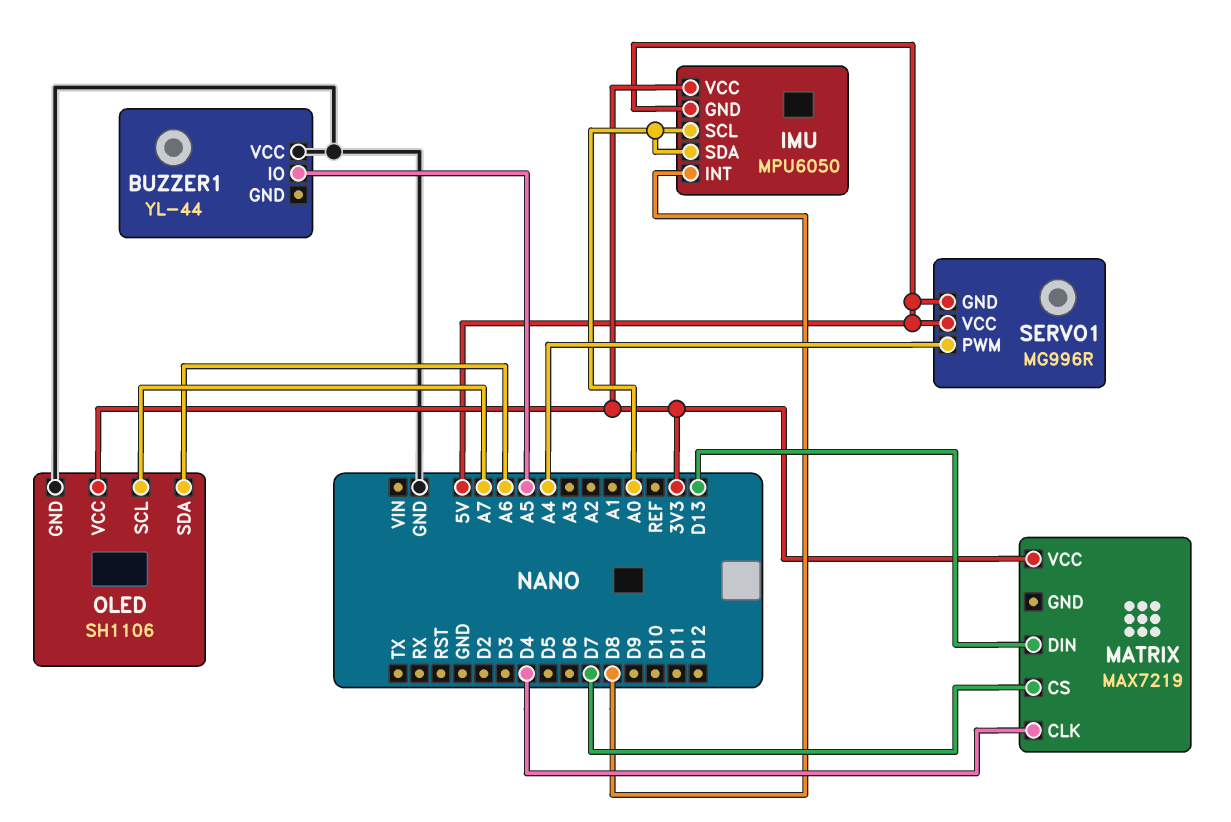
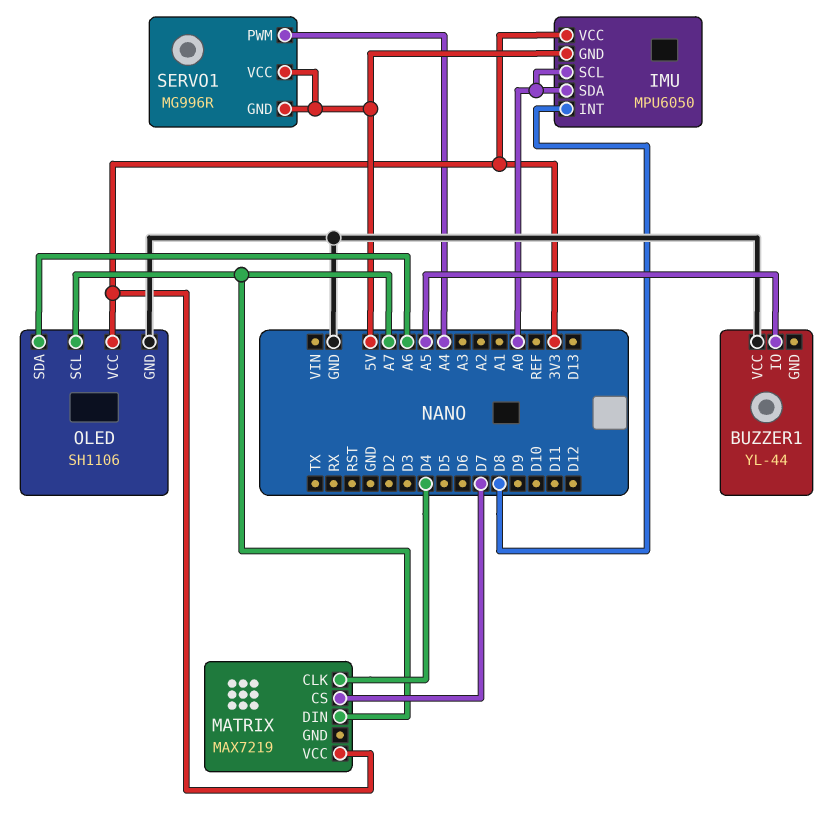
MATRIX pin DIN: D13 -> A7

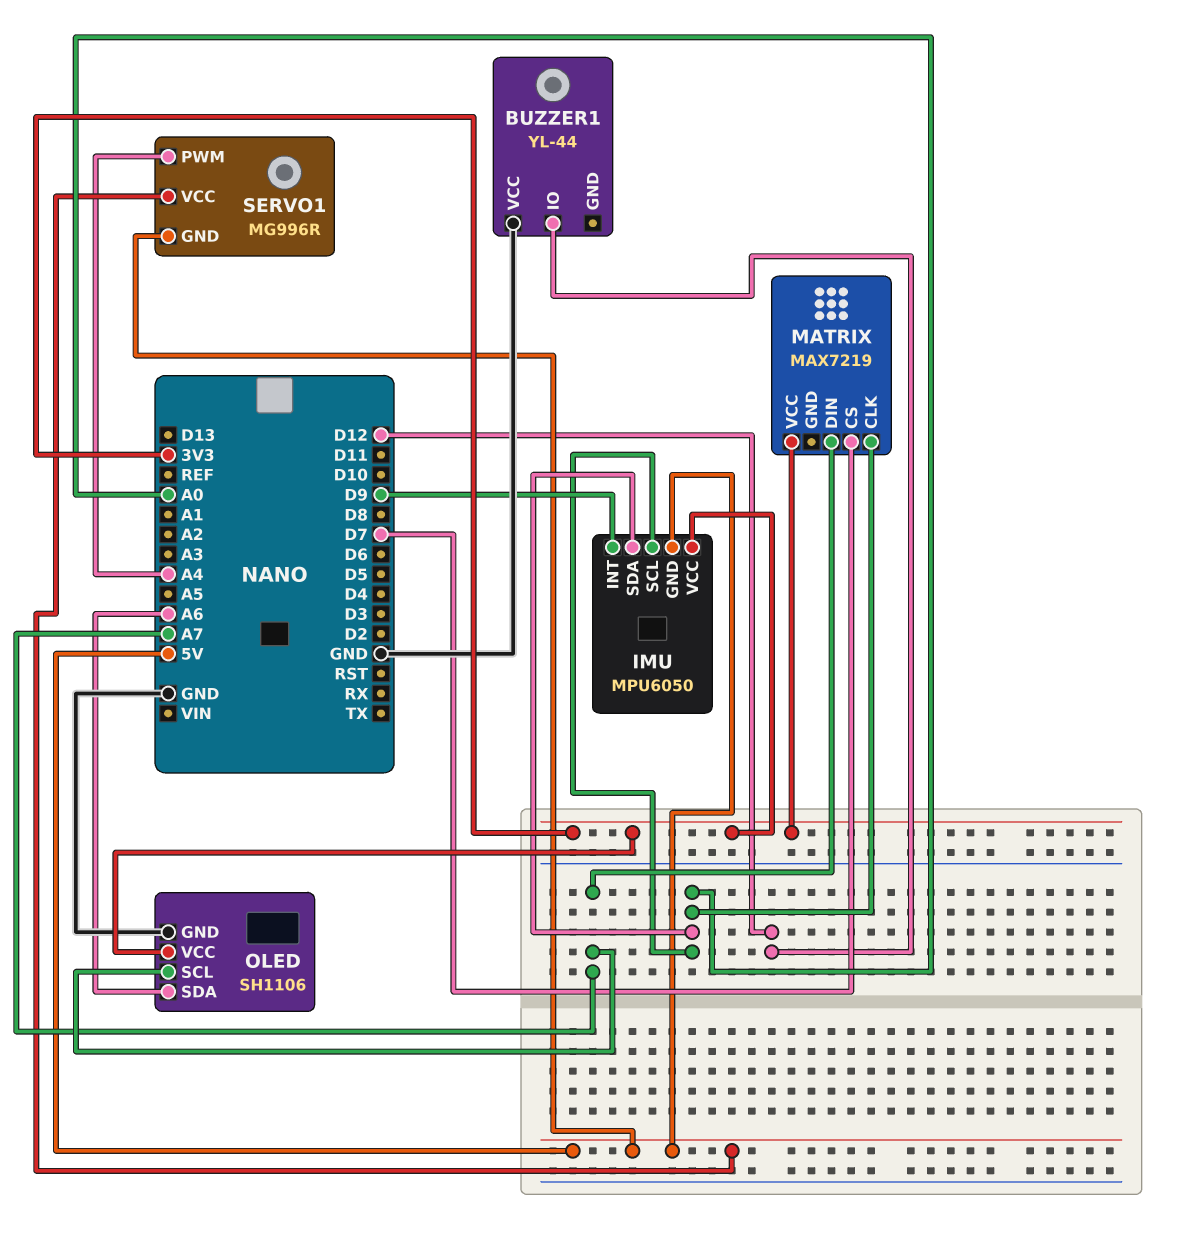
BUZZER1 pin IO: A5 -> D12
IMU pin INT: D8 -> D9
MATRIX pin CLK: D4 -> A0

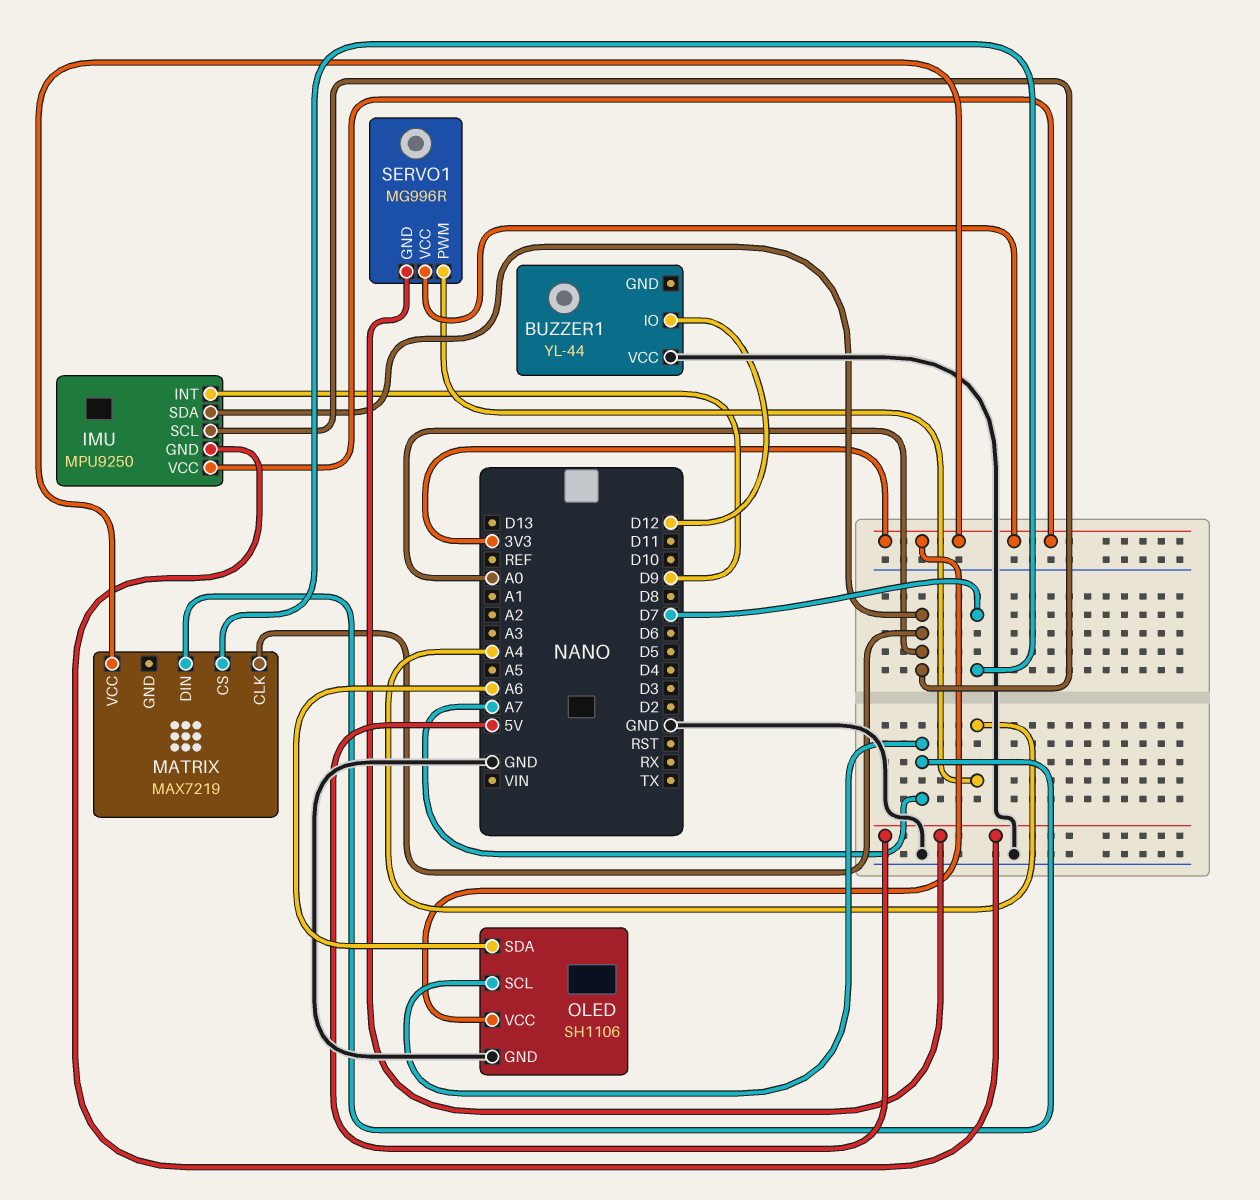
IMU: MPU6050 -> MPU9250
SERVO1 pin VCC: 5V -> 3V3

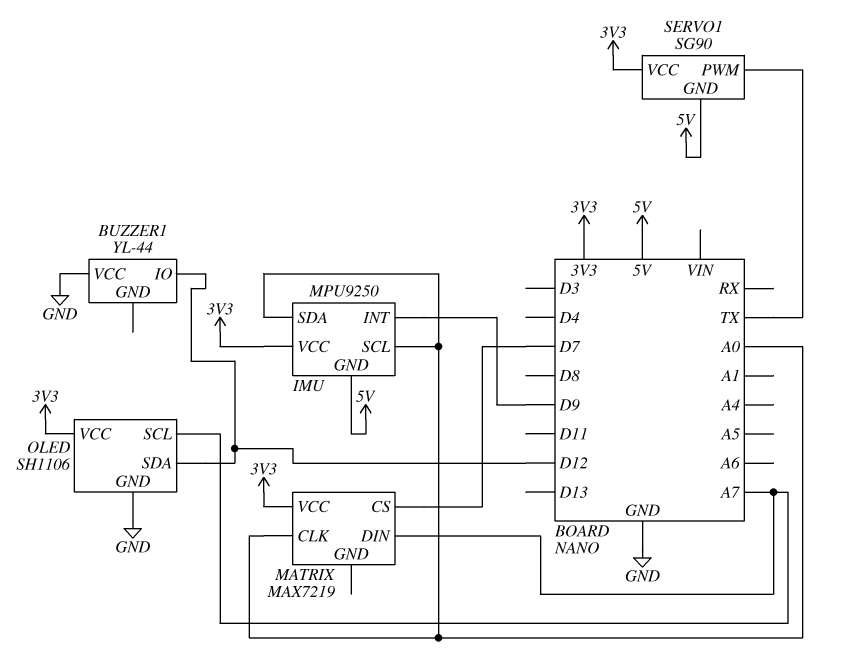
OLED pin SDA: A6 -> D12
SERVO1: MG996R -> SG90
SERVO1 pin PWM: A4 -> TX

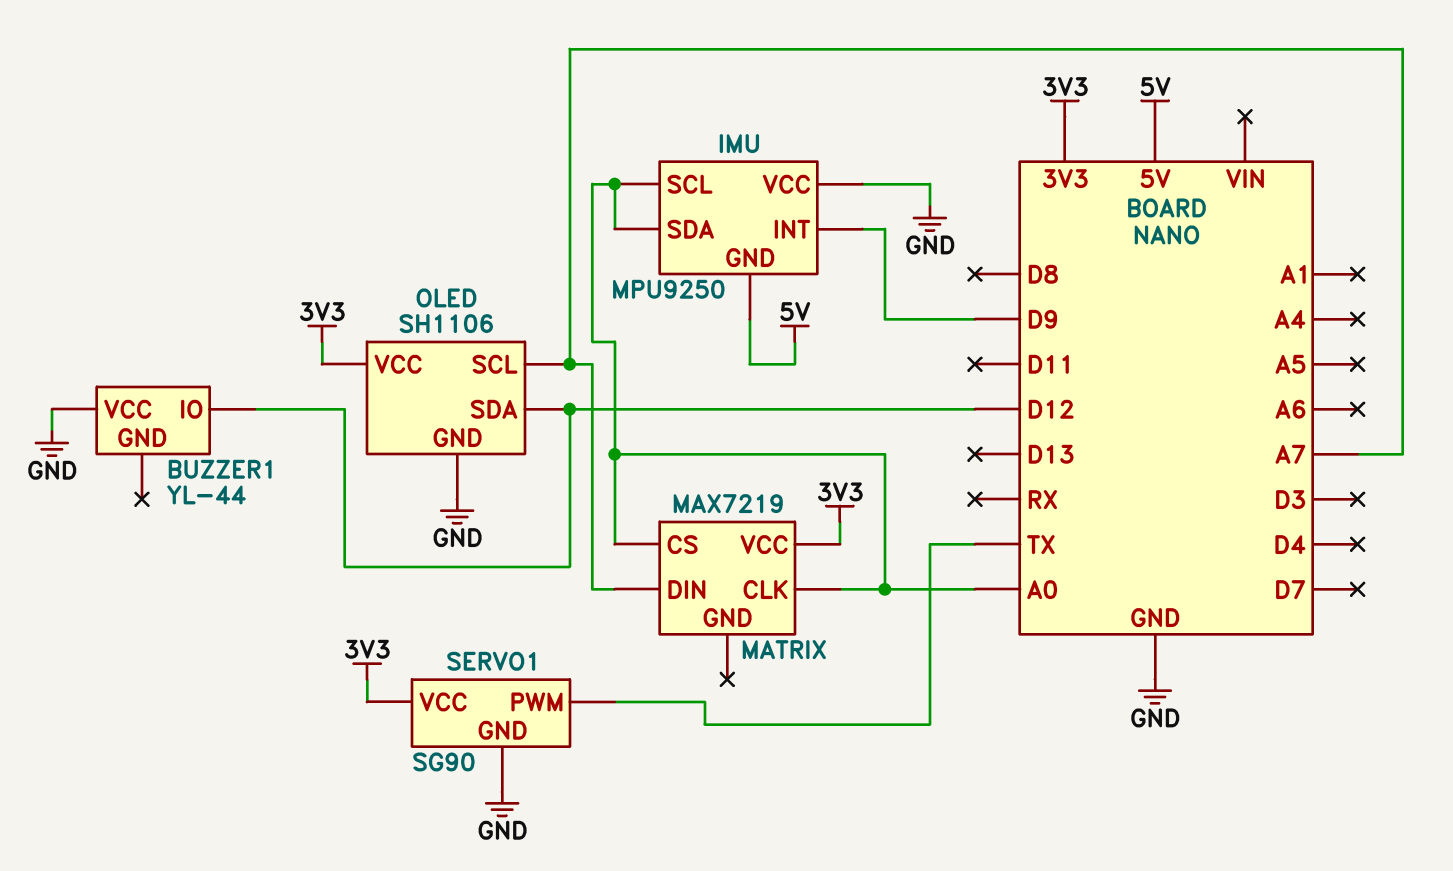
IMU pin VCC: 3V3 -> GND
MATRIX pin CS: D7 -> A0
SERVO1 pin GND: 5V -> GND

